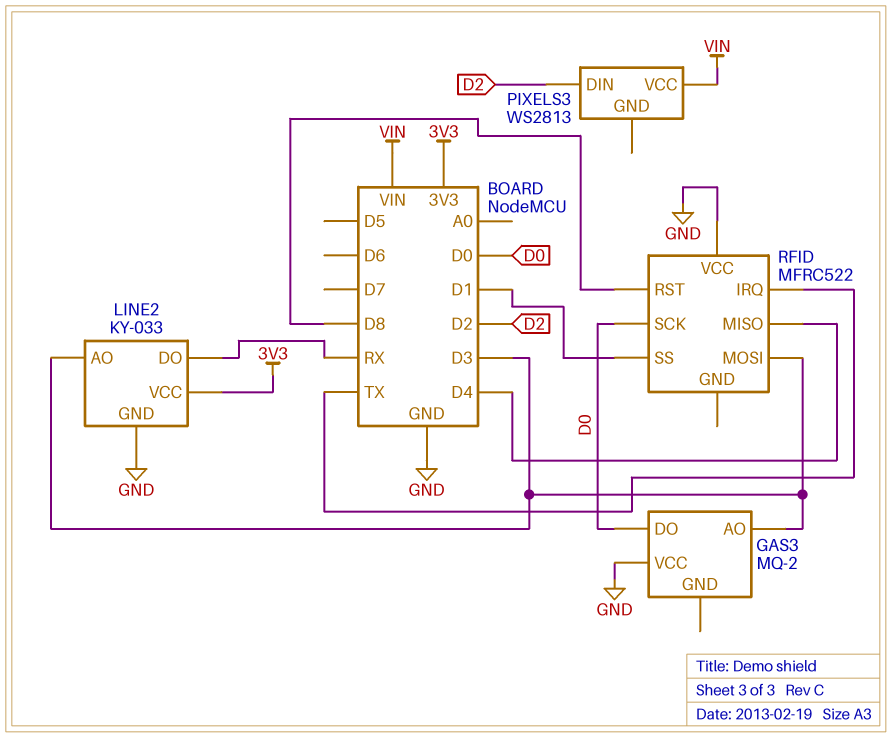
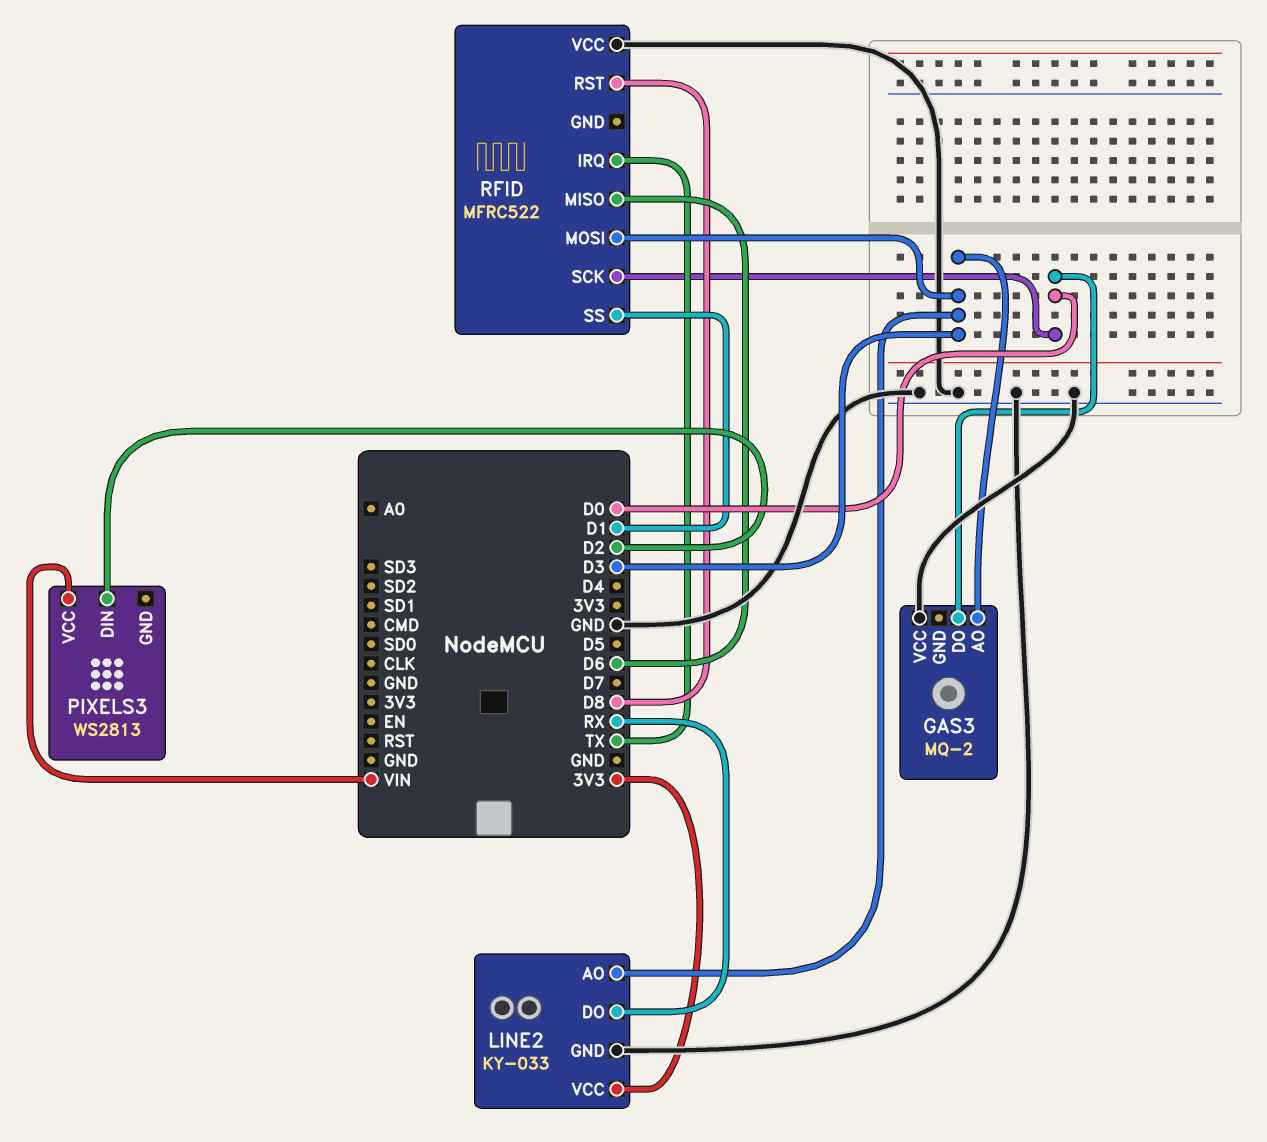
RFID pin MISO: D4 -> D6

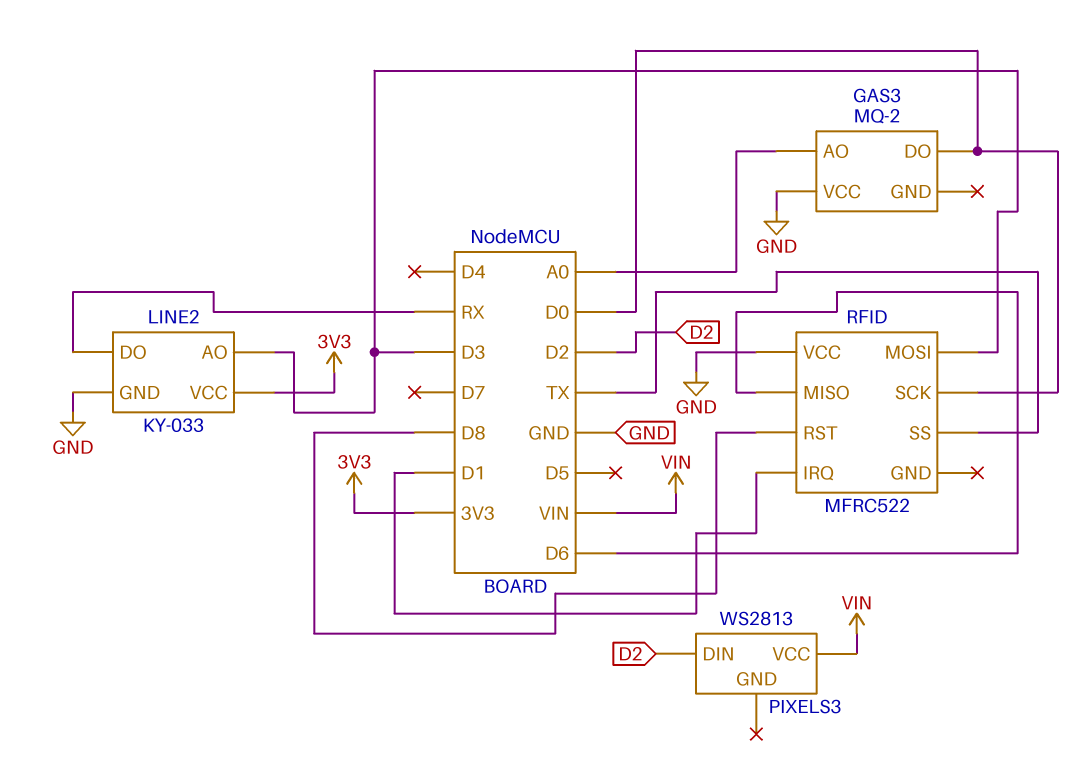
GAS3 pin AO: D3 -> A0
RFID pin IRQ: TX -> D1
RFID pin SS: D1 -> TX

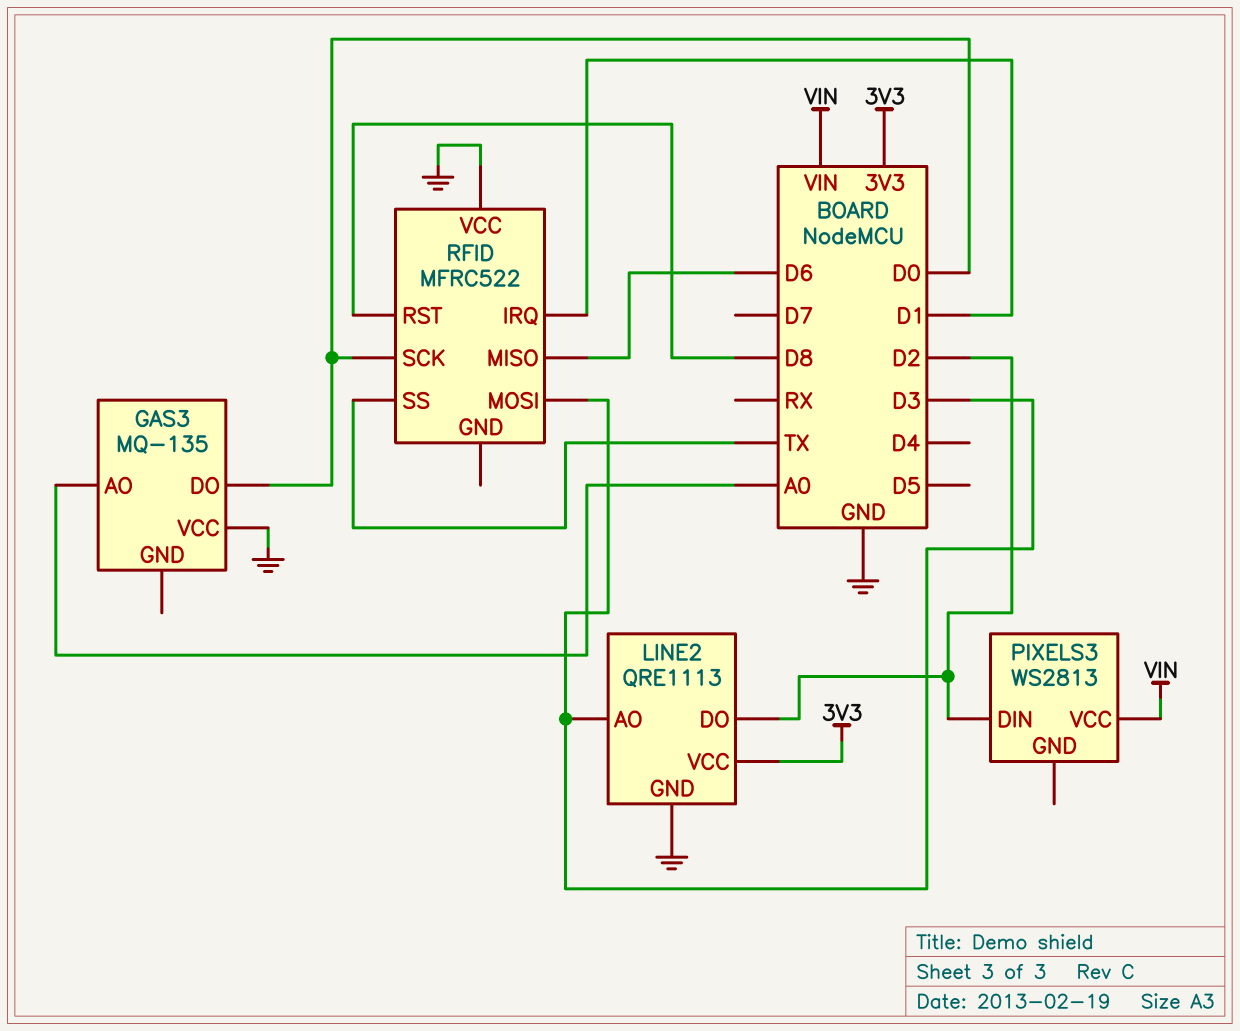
GAS3: MQ-2 -> MQ-135
LINE2: KY-033 -> QRE1113
LINE2 pin DO: RX -> D2

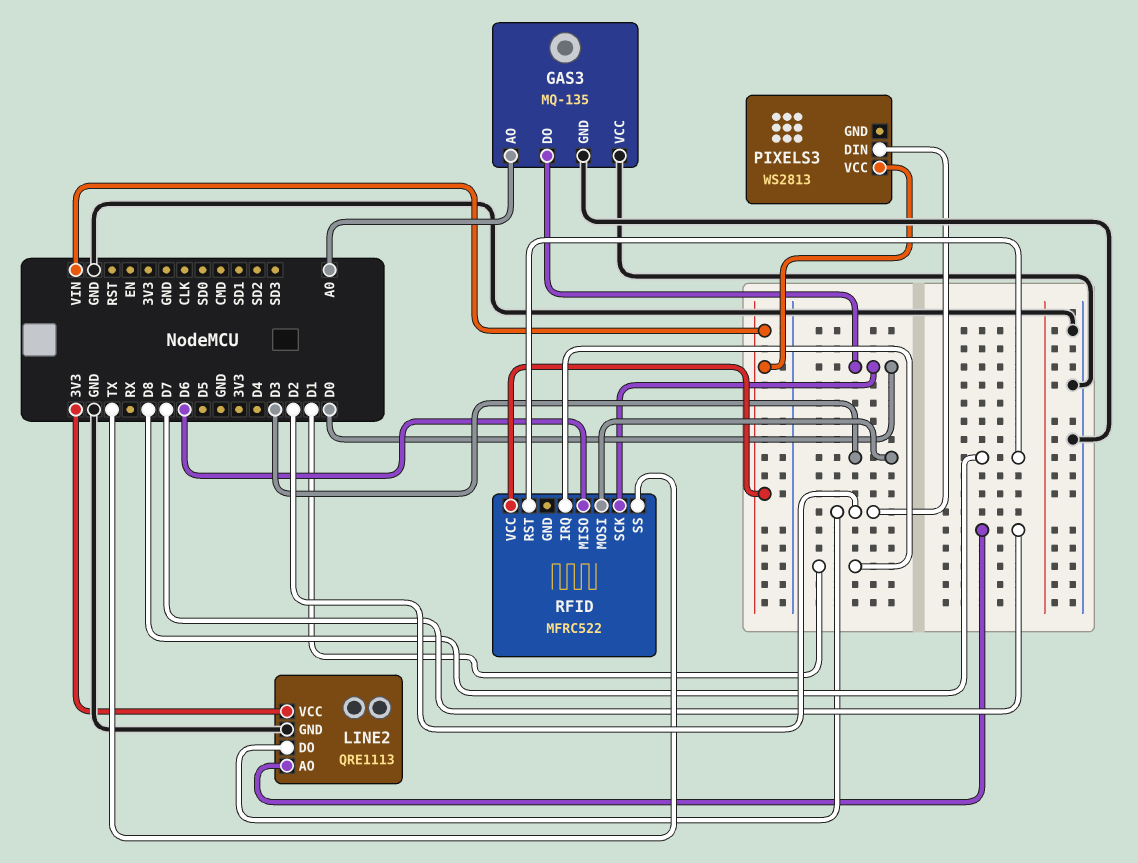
GAS3 pin GND: none -> GND
LINE2 pin AO: D3 -> D7
RFID pin VCC: GND -> VIN

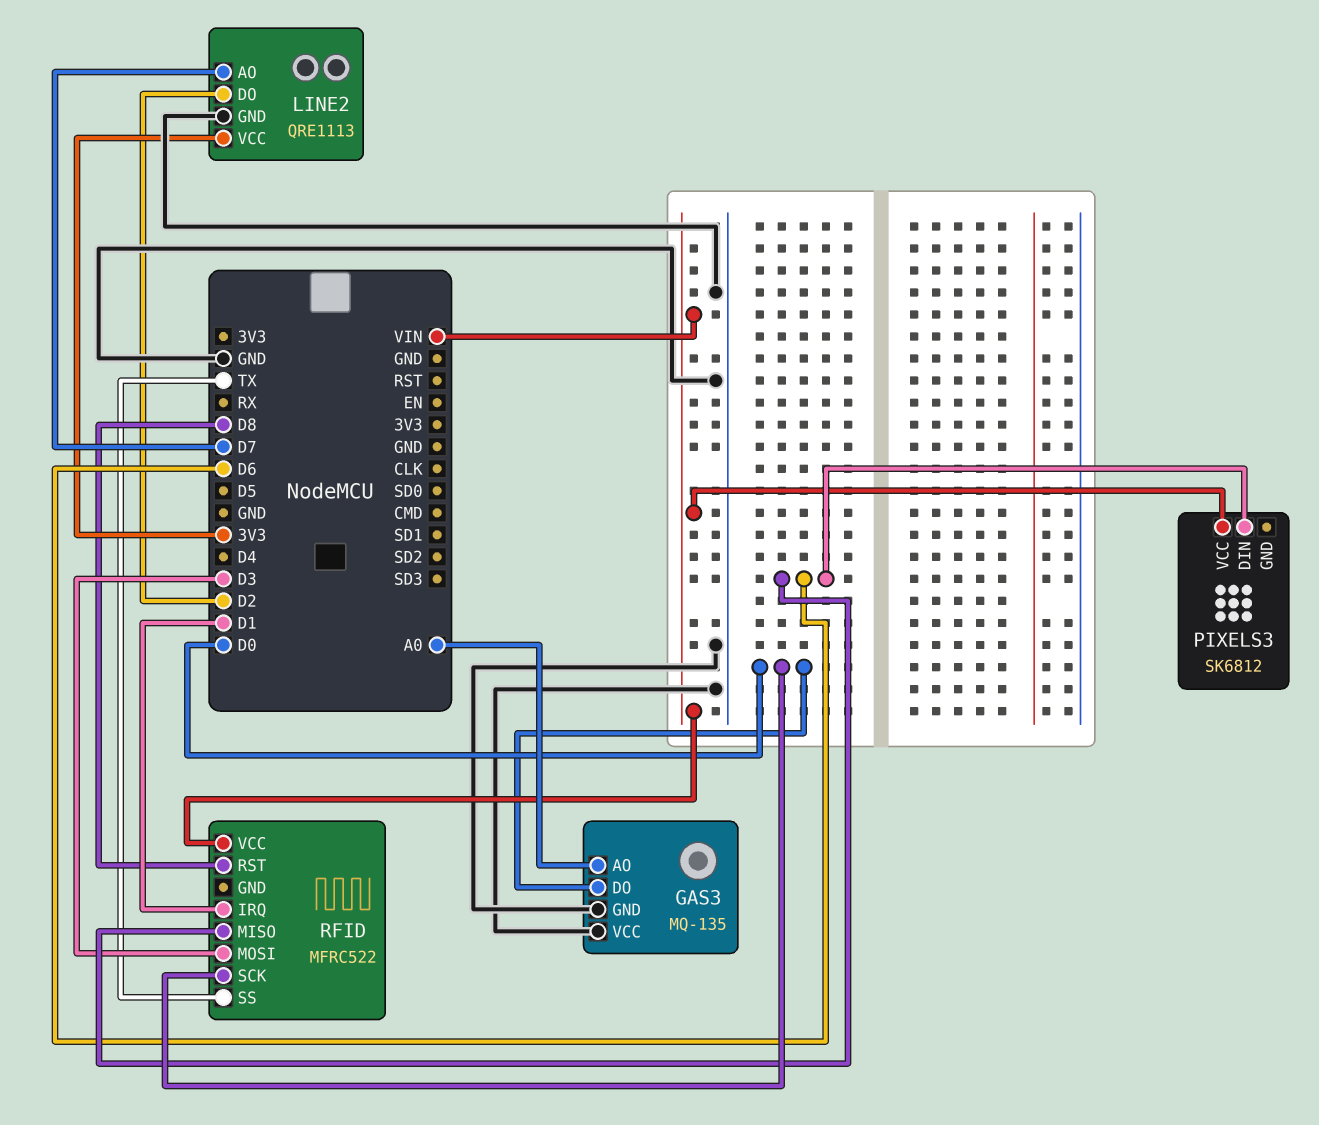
PIXELS3: WS2813 -> SK6812
PIXELS3 pin DIN: D2 -> D6

